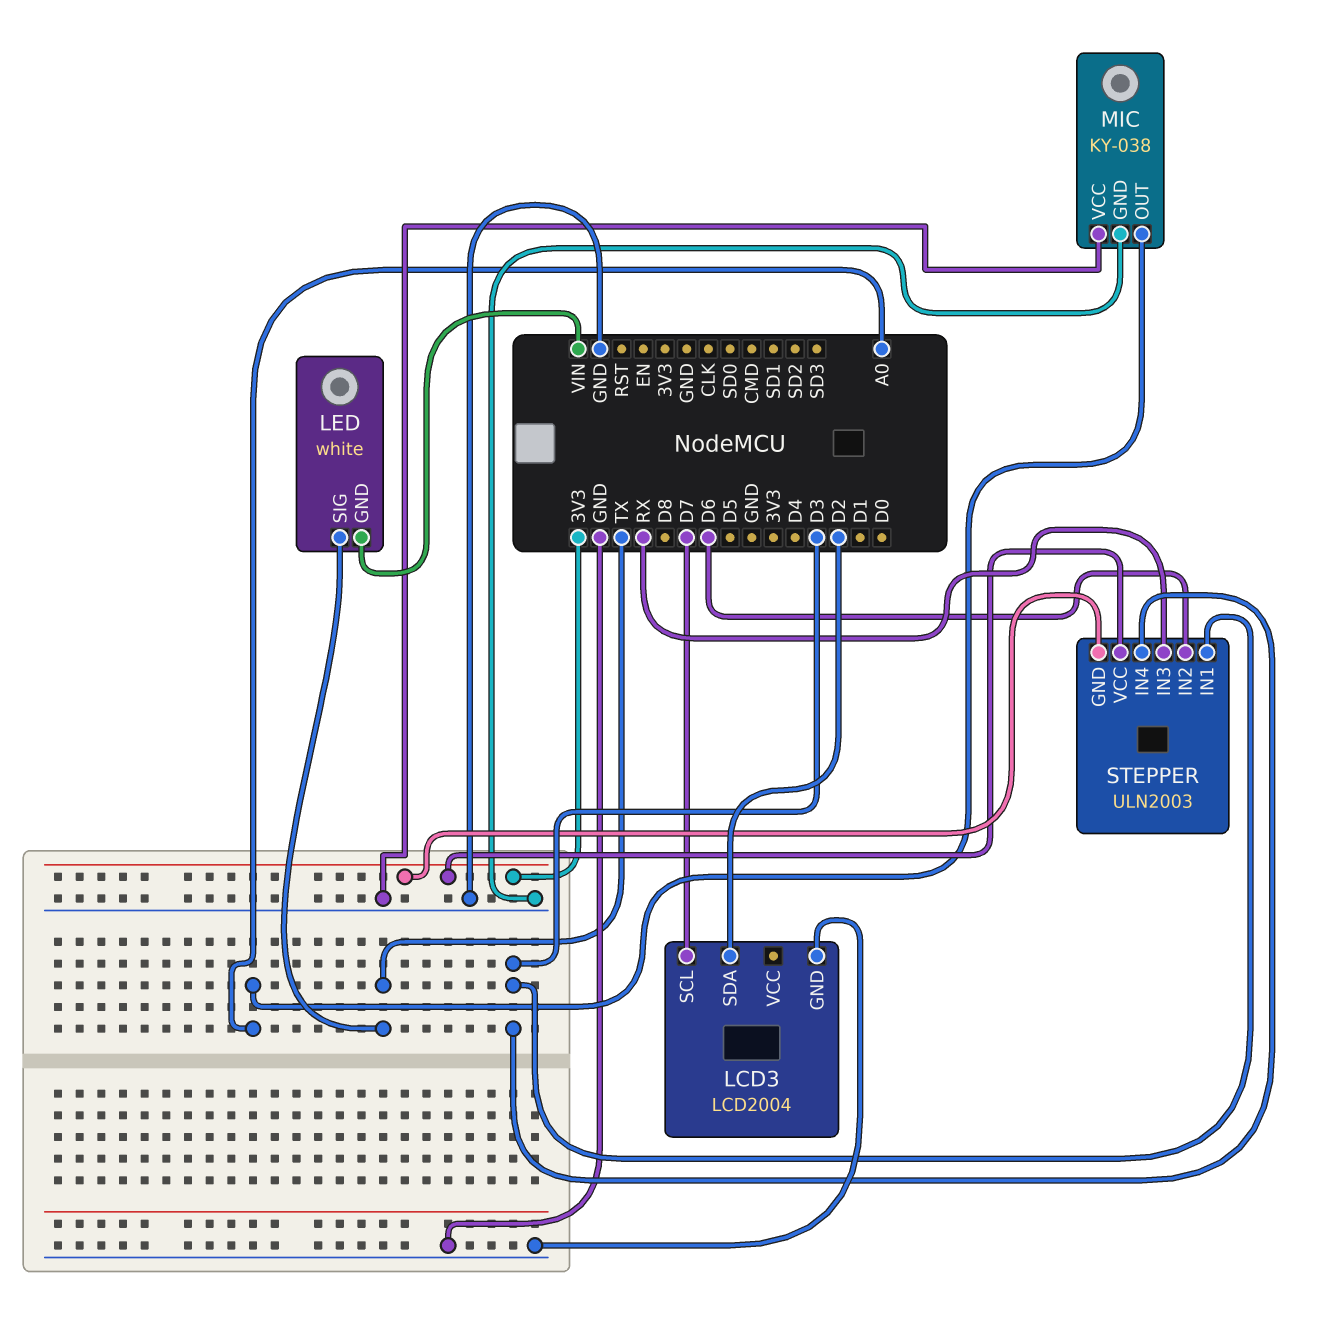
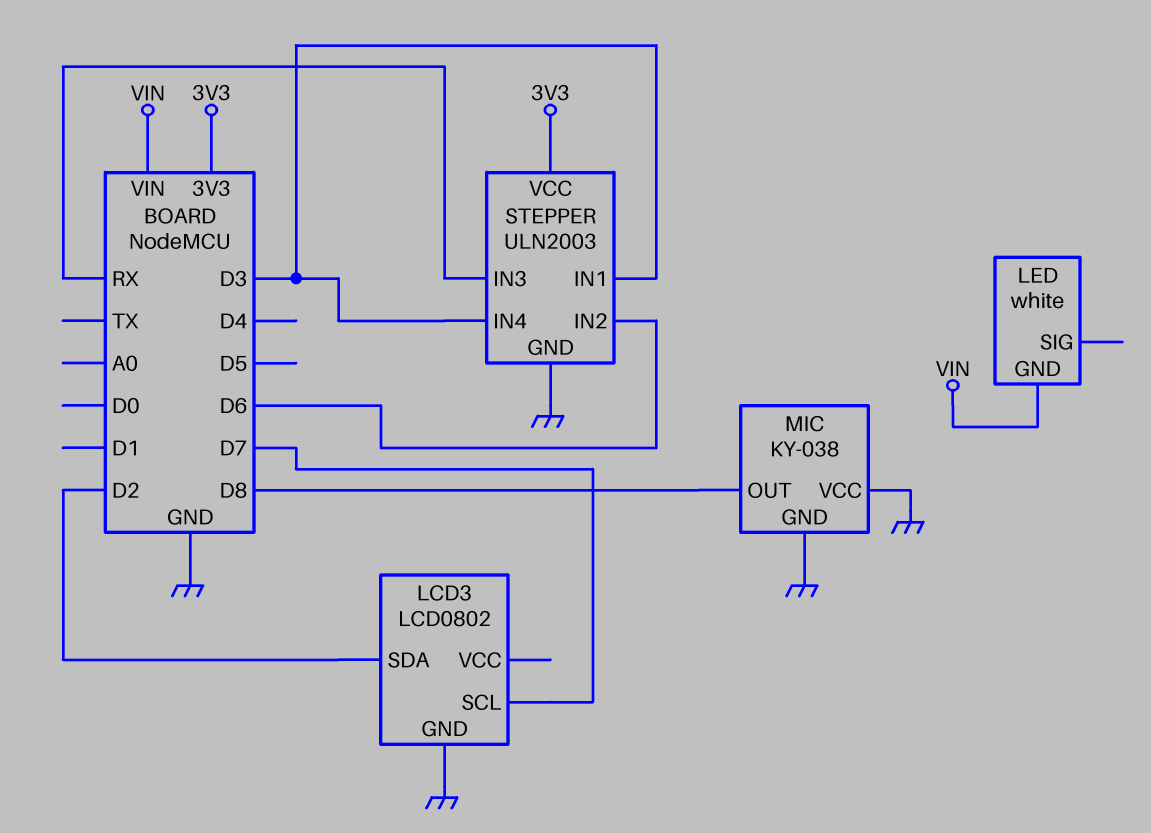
LCD3: LCD2004 -> LCD0802
LED pin SIG: TX -> none
MIC pin OUT: A0 -> D8
STEPPER pin GND: 3V3 -> GND

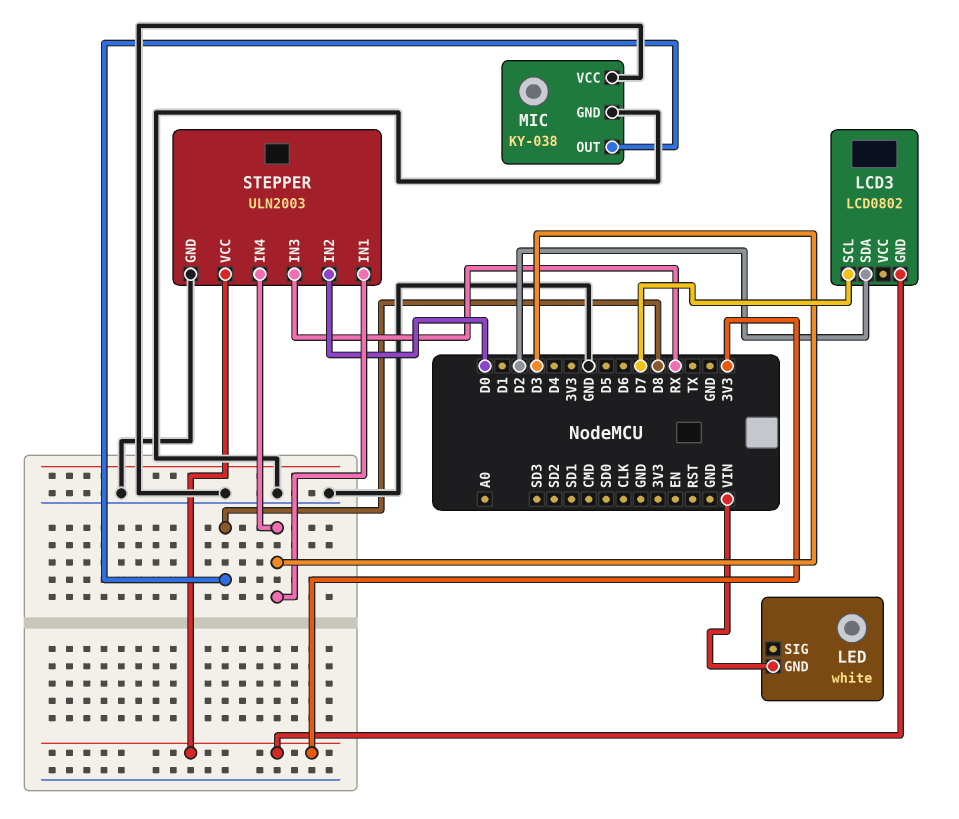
LCD3 pin GND: GND -> 3V3
STEPPER pin IN2: D6 -> D0

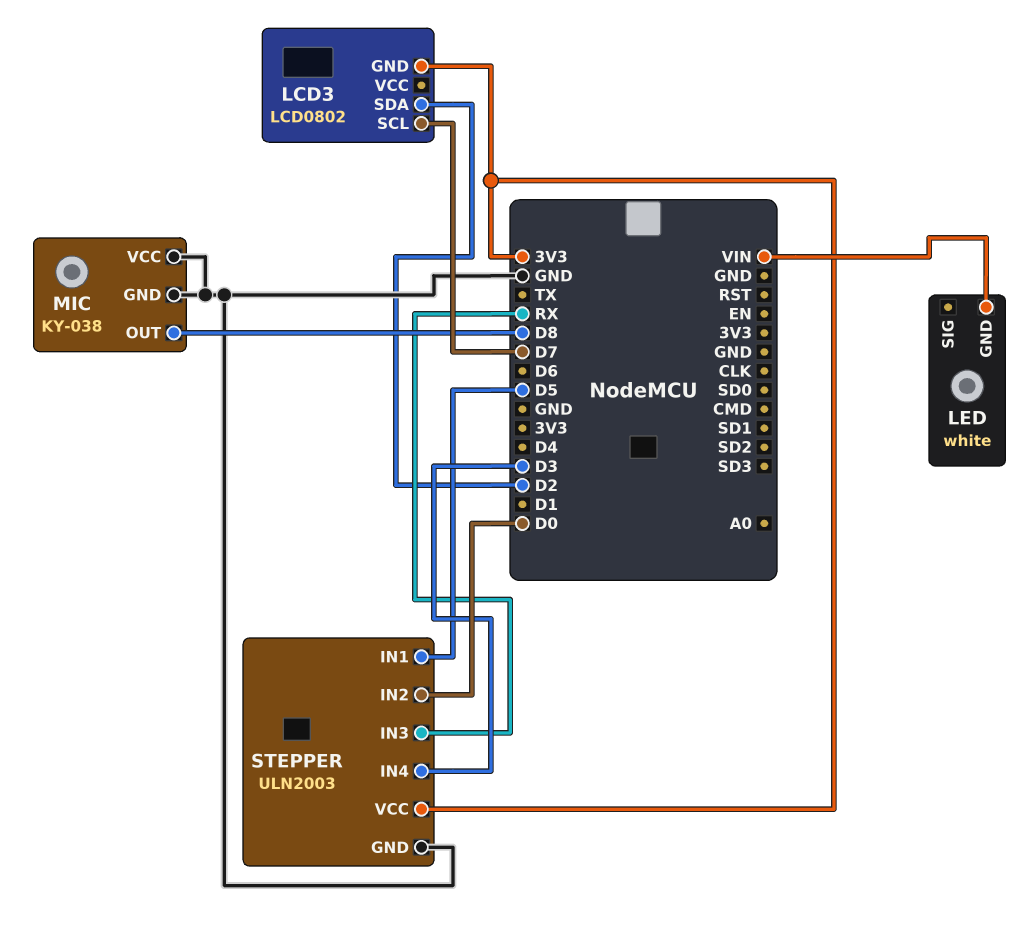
STEPPER pin IN1: D3 -> D5

